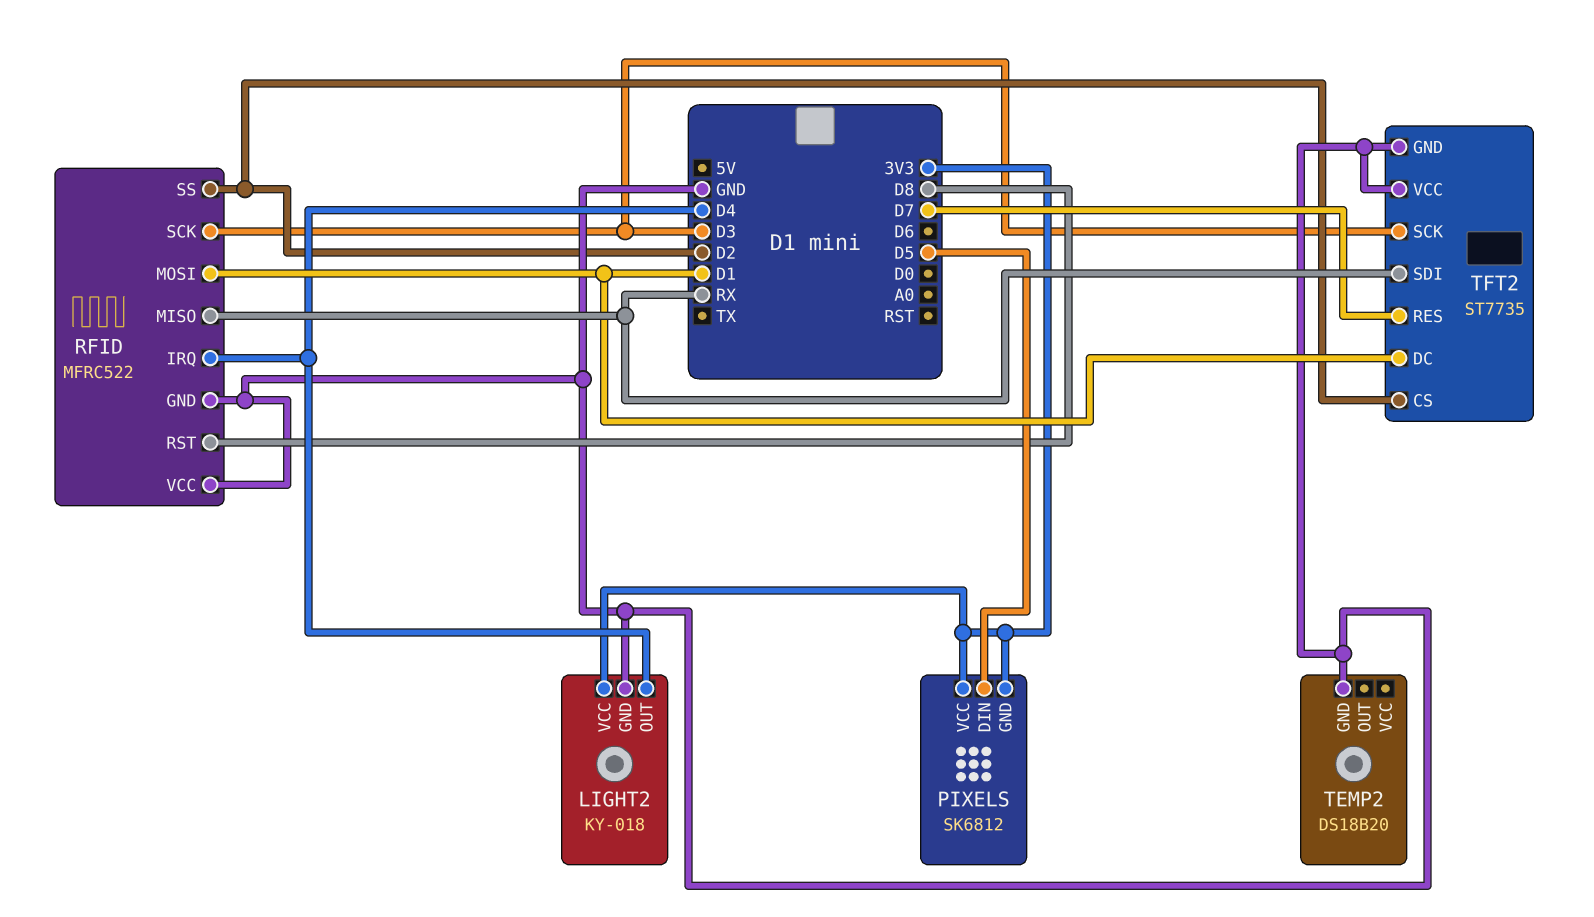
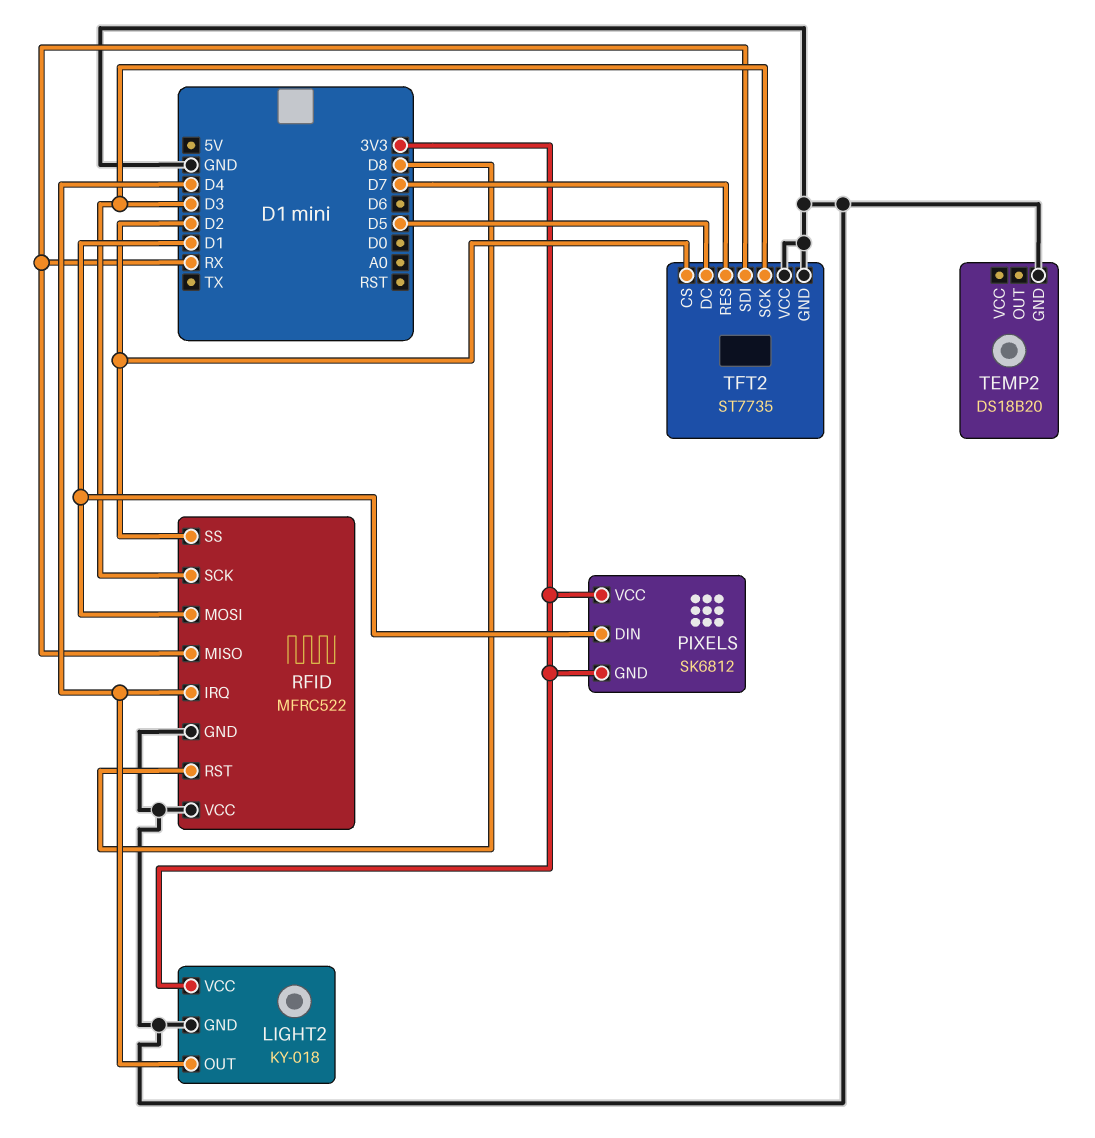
PIXELS pin DIN: D5 -> D1
TFT2 pin DC: D1 -> D5

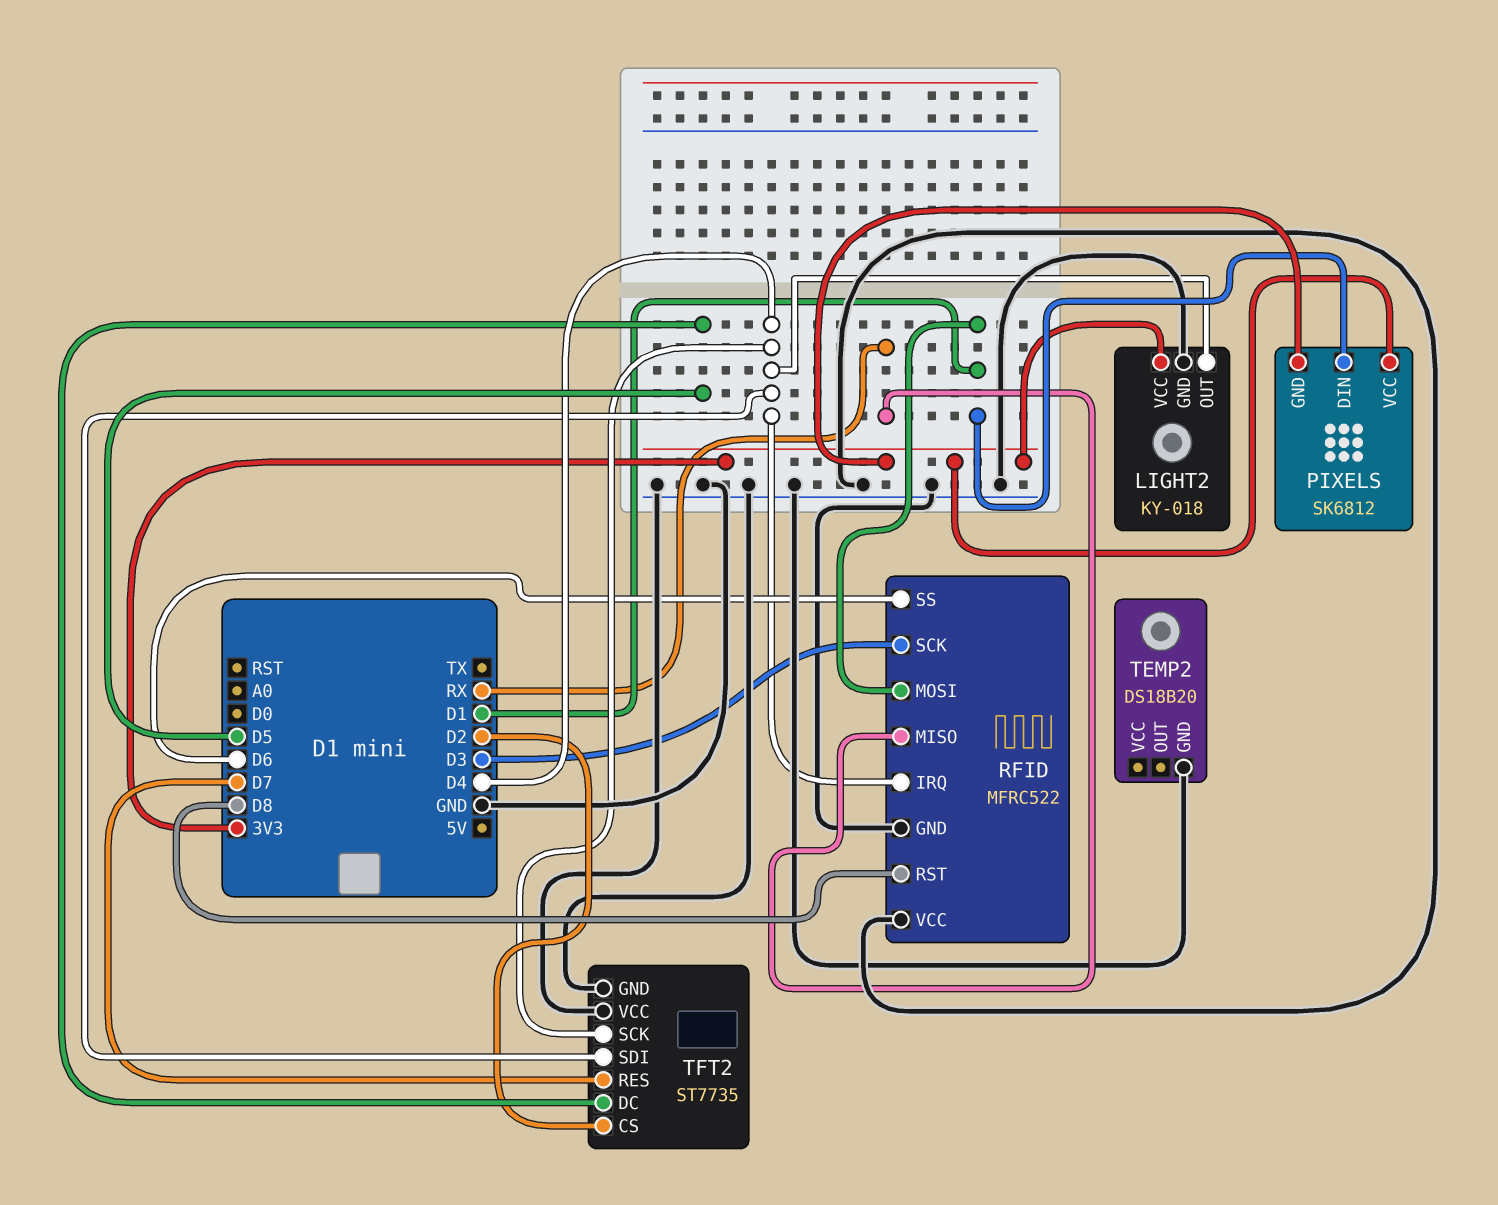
RFID pin SS: D2 -> D6
TFT2 pin SCK: D3 -> D4
TFT2 pin SDI: RX -> D4

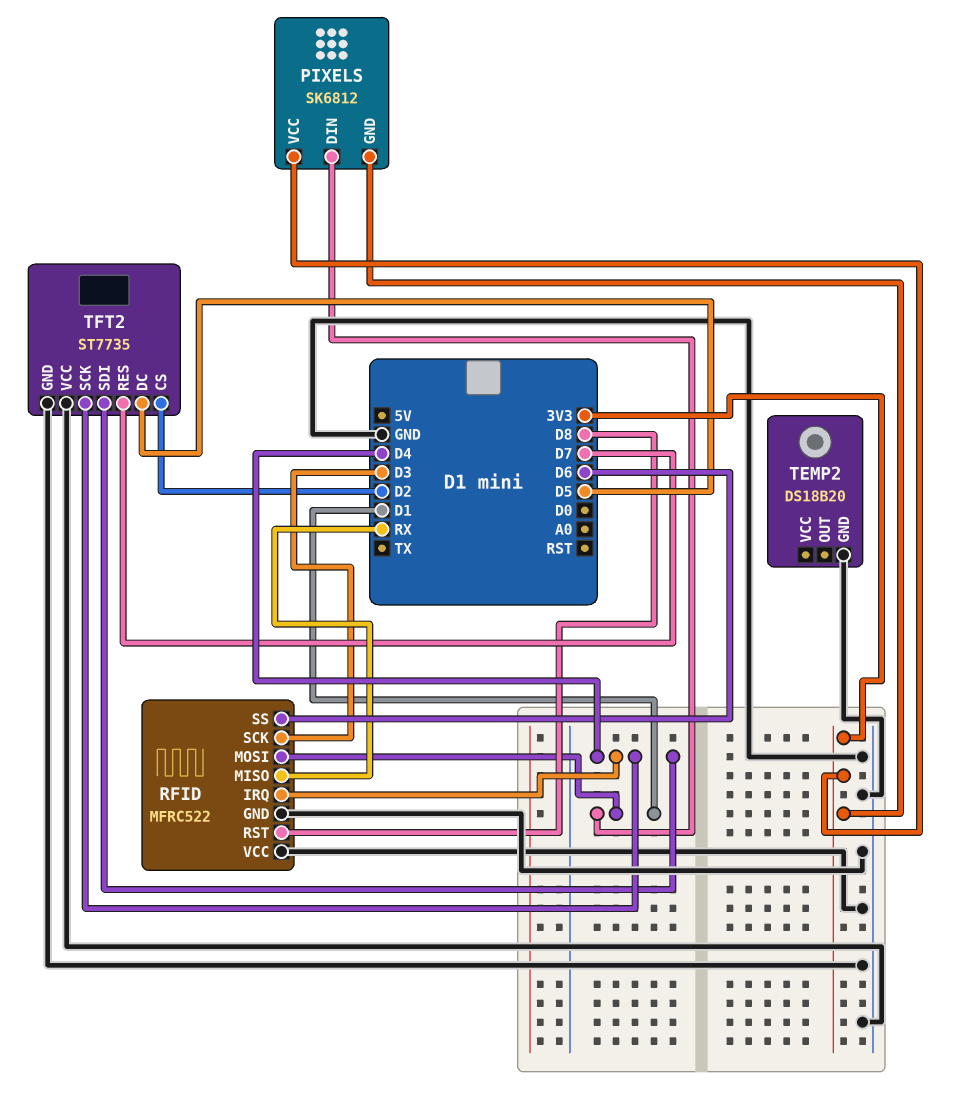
LIGHT2: KY-018 -> none
LIGHT2 pin GND: GND -> none
LIGHT2 pin OUT: D4 -> none
LIGHT2 pin VCC: 3V3 -> none

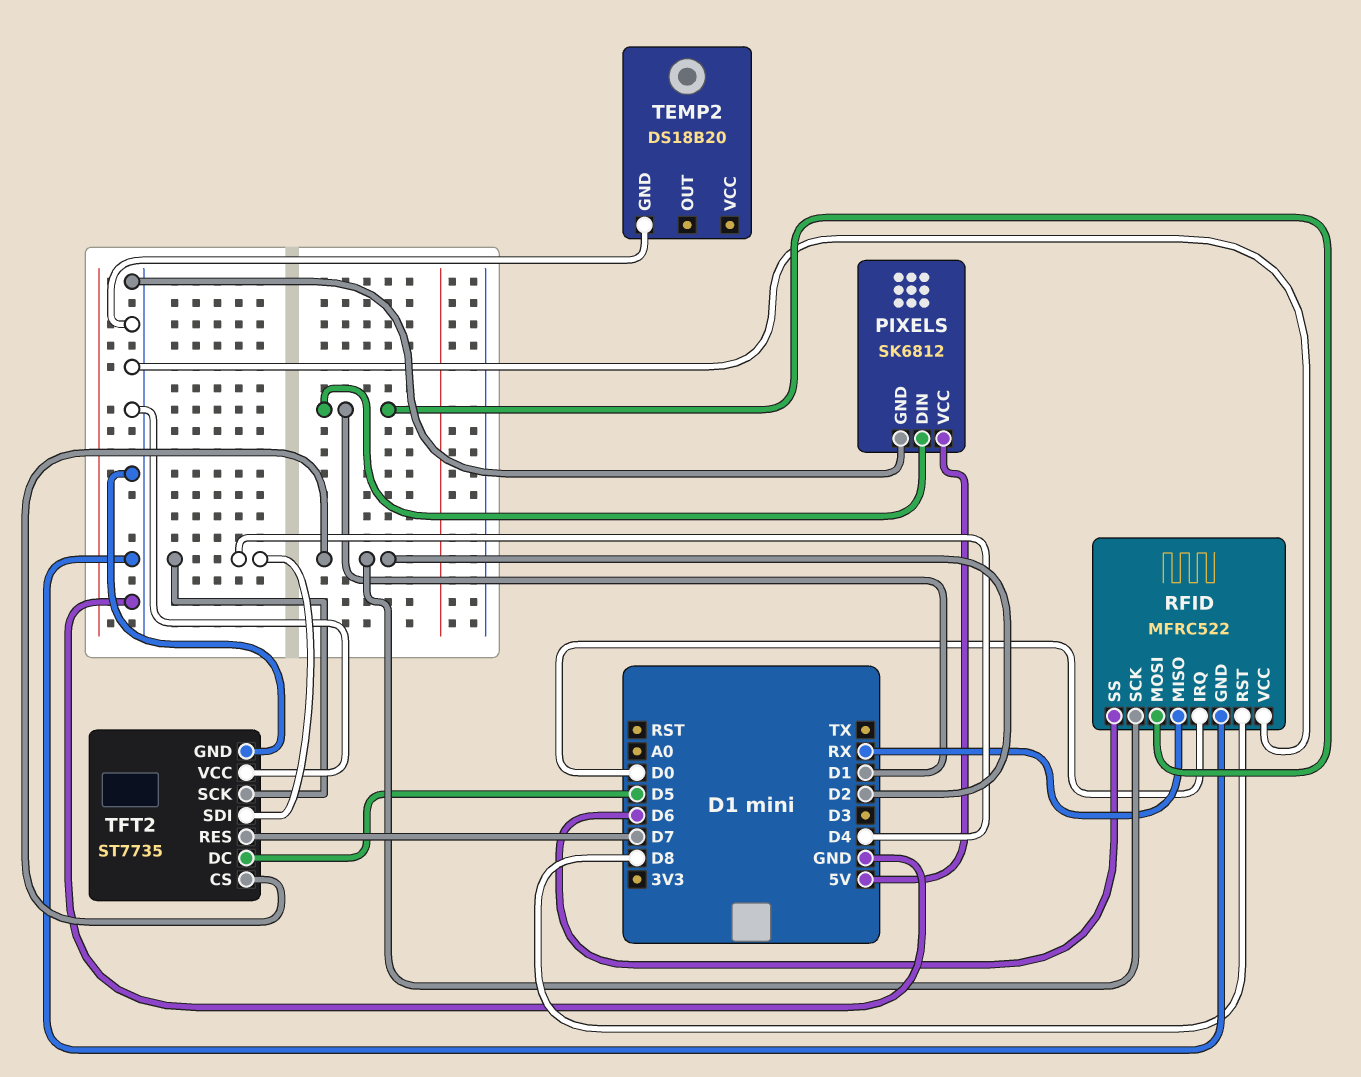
PIXELS pin GND: 3V3 -> GND
PIXELS pin VCC: 3V3 -> 5V
RFID pin IRQ: D4 -> D0
RFID pin SCK: D3 -> D2

